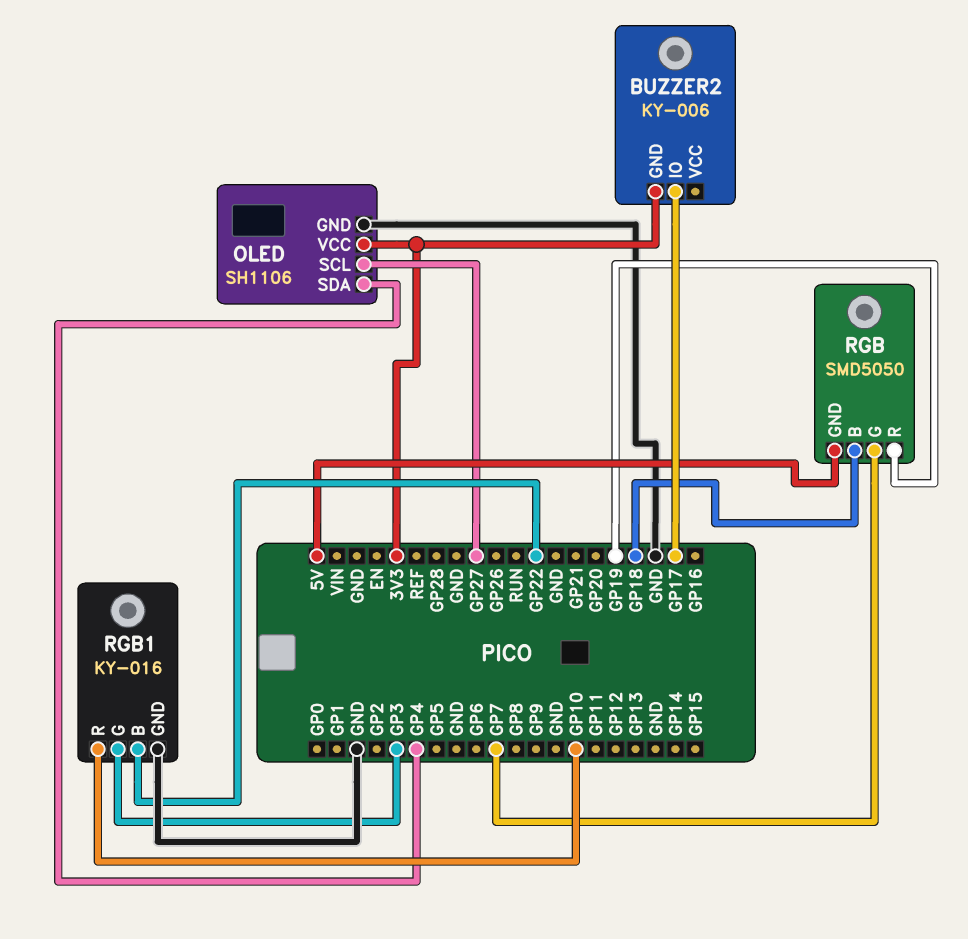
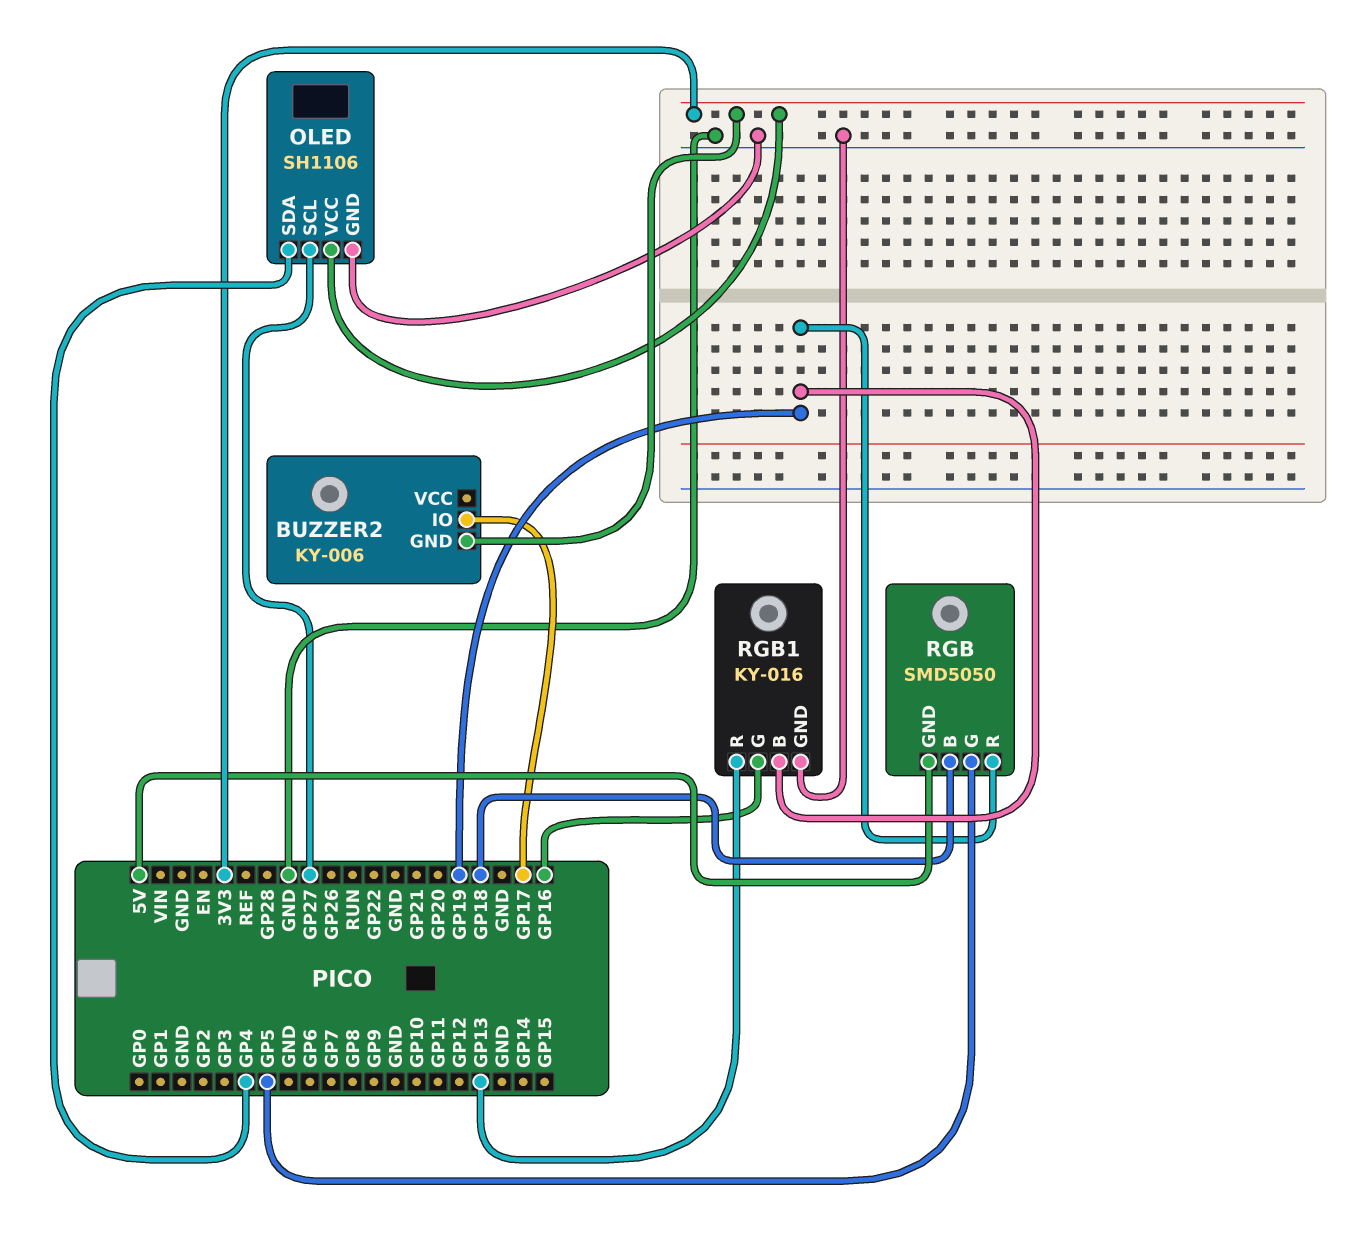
RGB pin G: GP7 -> GP5
RGB1 pin B: GP22 -> GP19
RGB1 pin G: GP3 -> GP16
RGB1 pin R: GP10 -> GP13

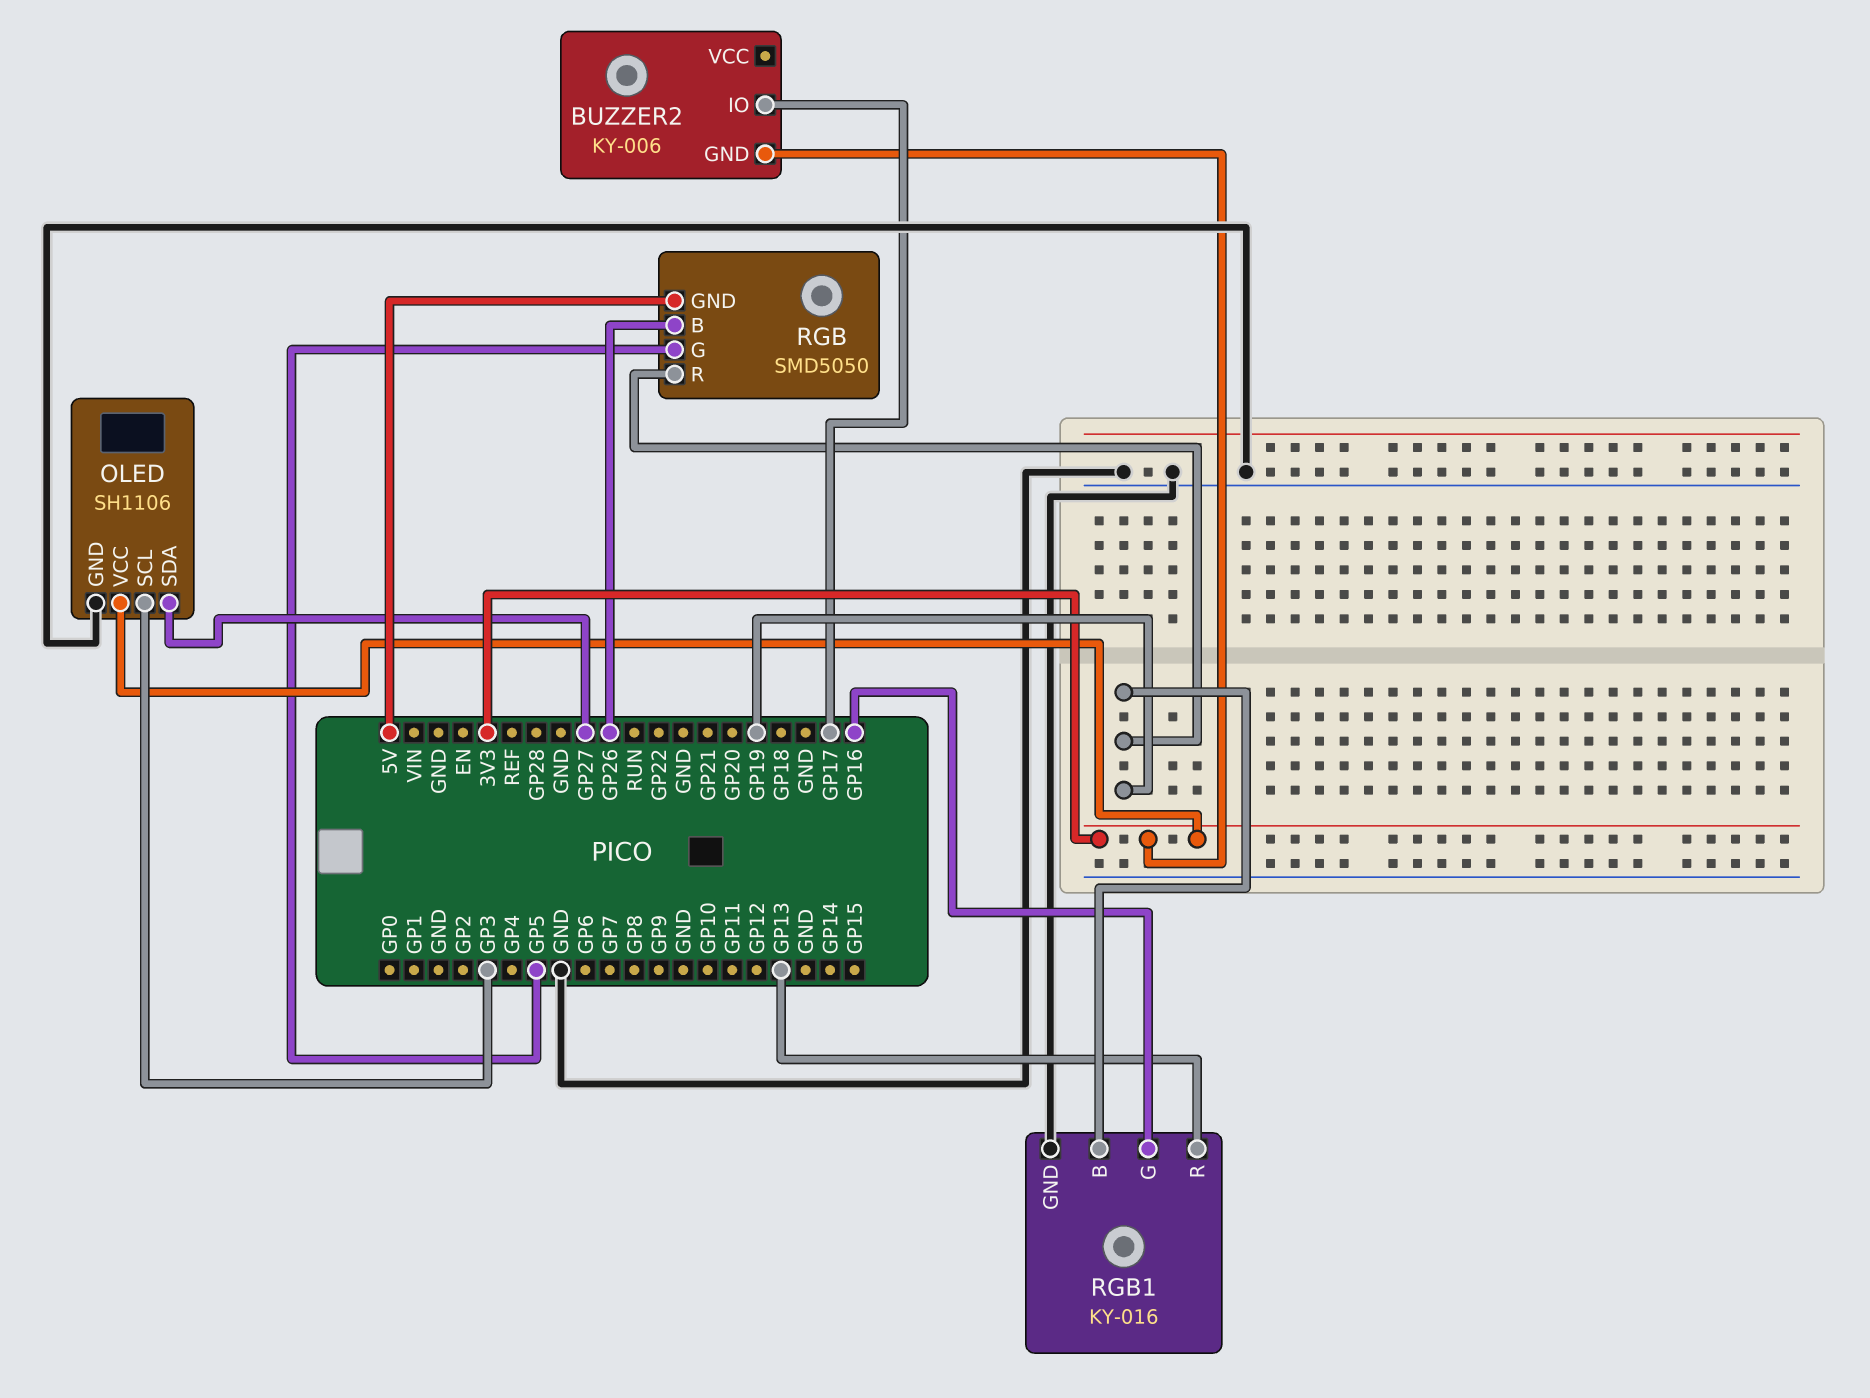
OLED pin SCL: GP27 -> GP3
OLED pin SDA: GP4 -> GP27
RGB pin B: GP18 -> GP26

